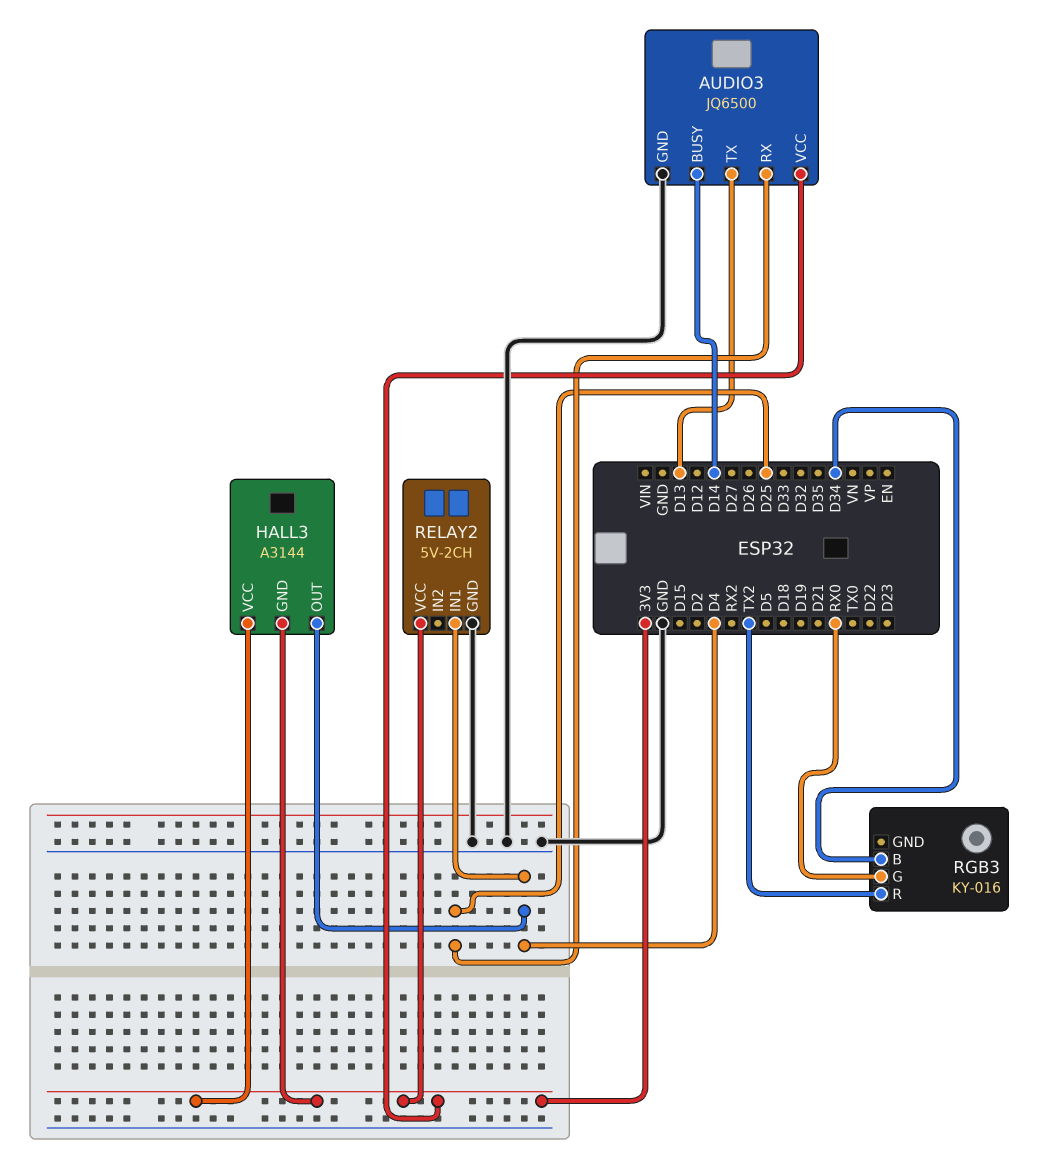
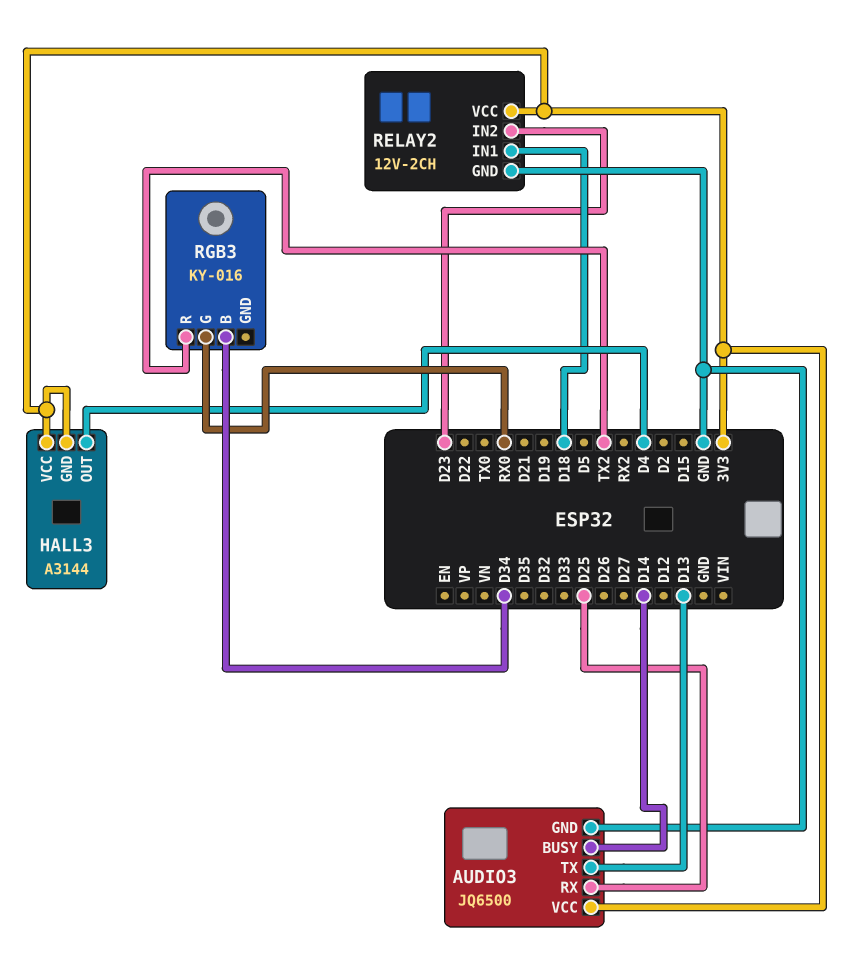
RELAY2: 5V-2CH -> 12V-2CH
RELAY2 pin IN1: D4 -> D18
RELAY2 pin IN2: none -> D23

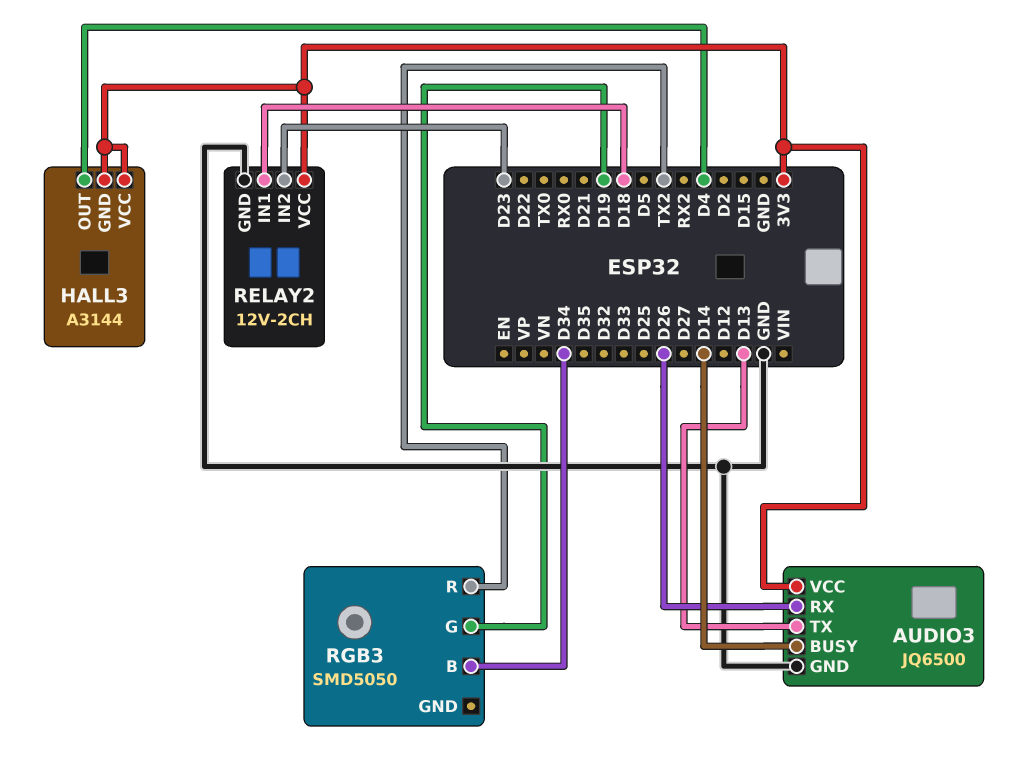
AUDIO3 pin RX: D25 -> D26
RGB3: KY-016 -> SMD5050
RGB3 pin G: RX0 -> D19

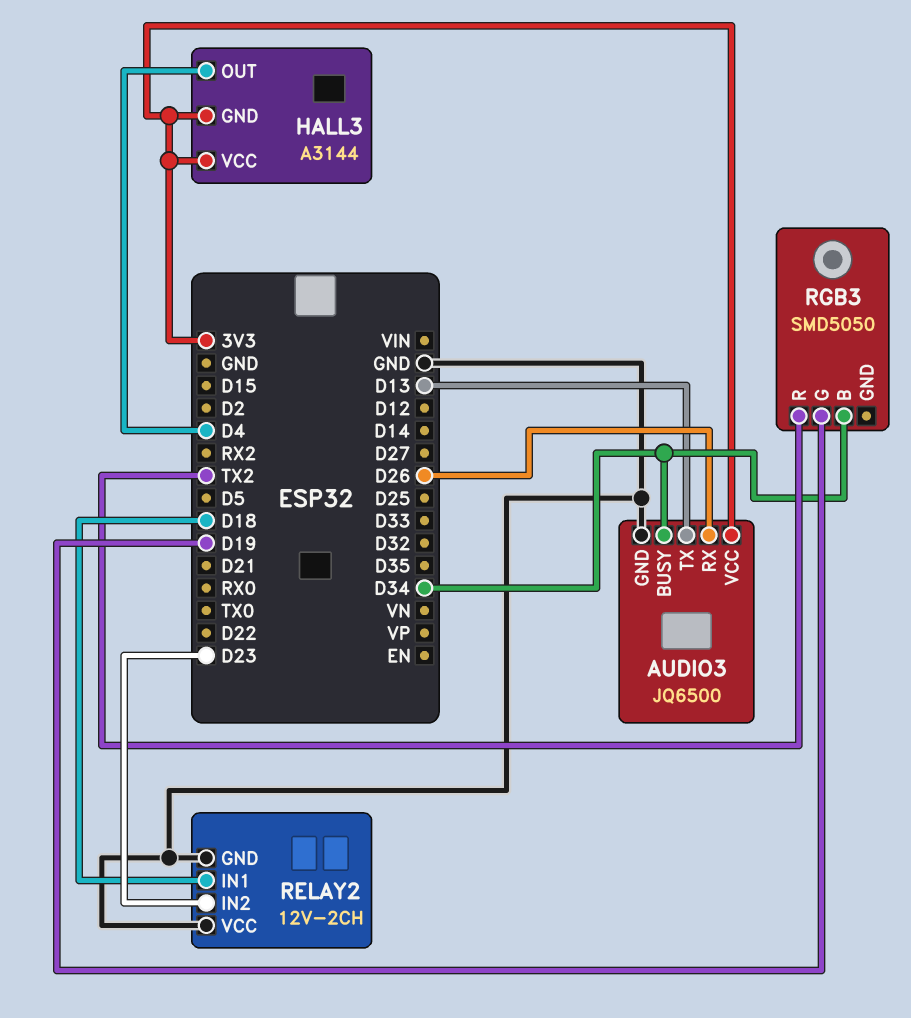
AUDIO3 pin BUSY: D14 -> D34
RELAY2 pin VCC: 3V3 -> GND

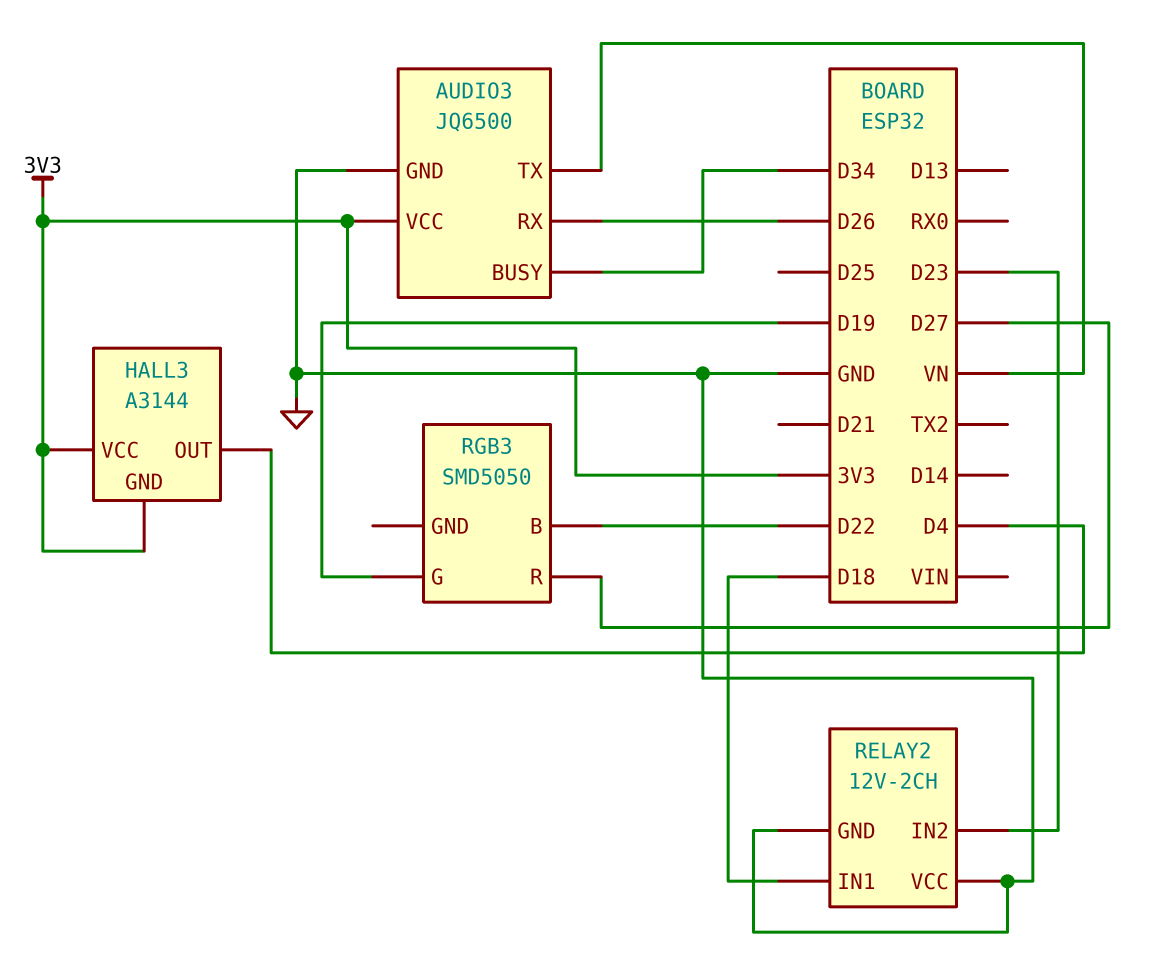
AUDIO3 pin TX: D13 -> VN
RGB3 pin B: D34 -> D22
RGB3 pin R: TX2 -> D27

